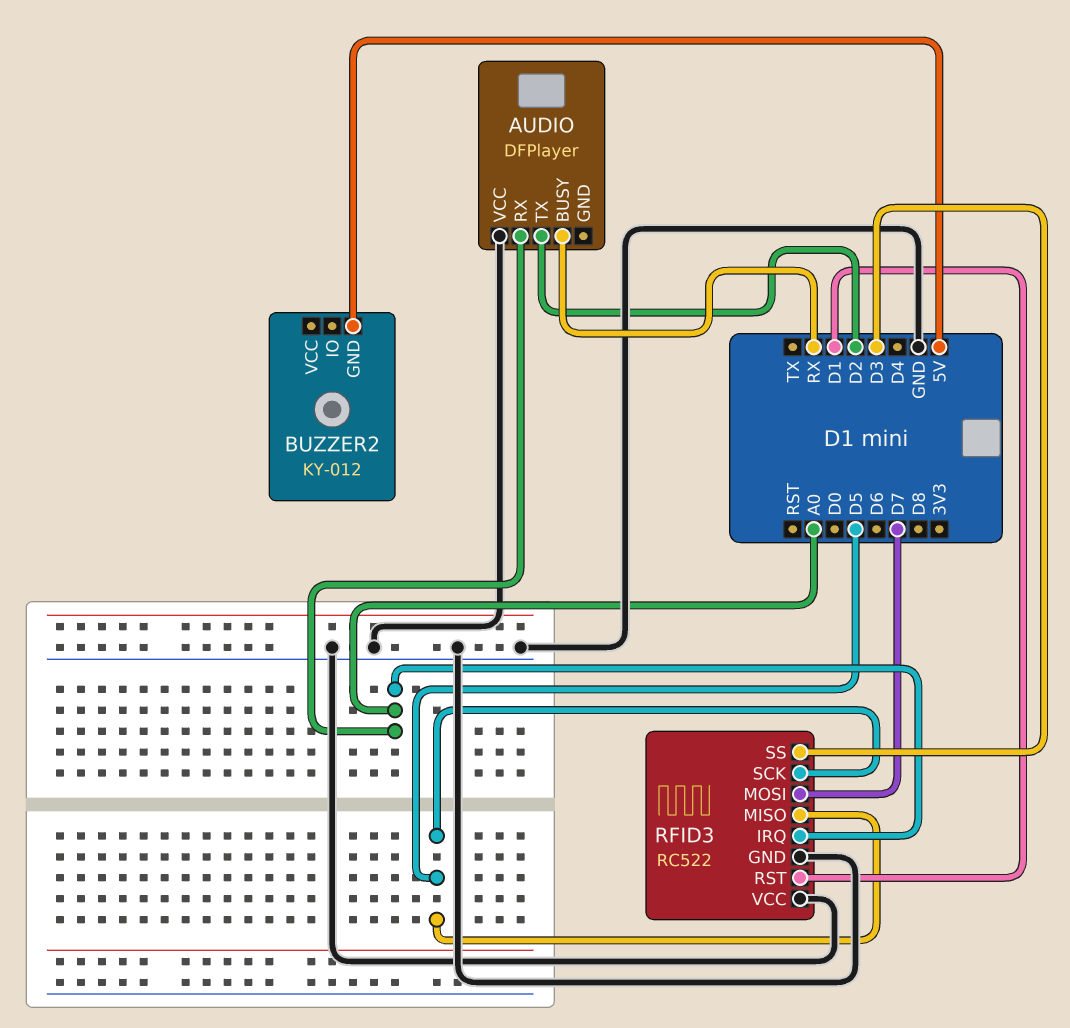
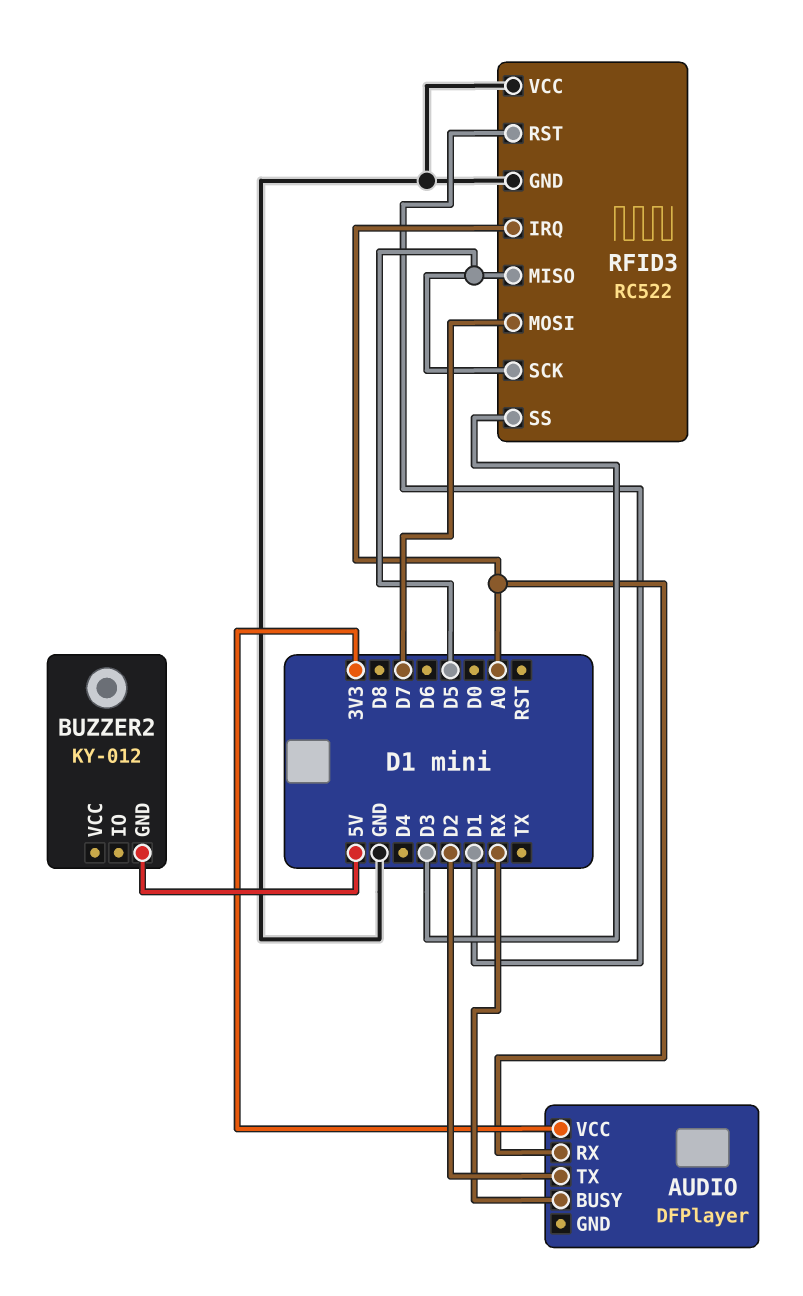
AUDIO pin VCC: GND -> 3V3

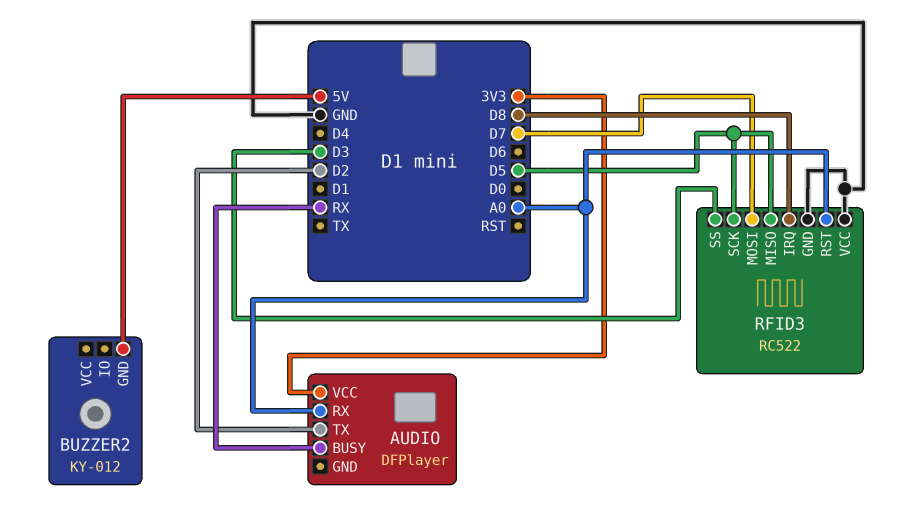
RFID3 pin IRQ: A0 -> D8
RFID3 pin RST: D1 -> A0

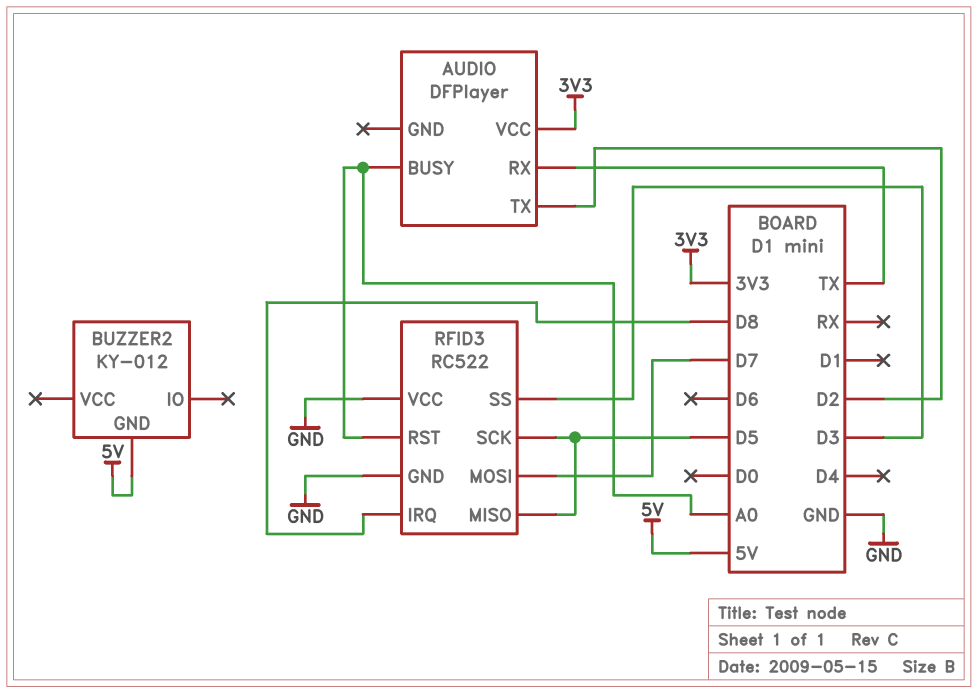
AUDIO pin BUSY: RX -> A0
AUDIO pin RX: A0 -> TX

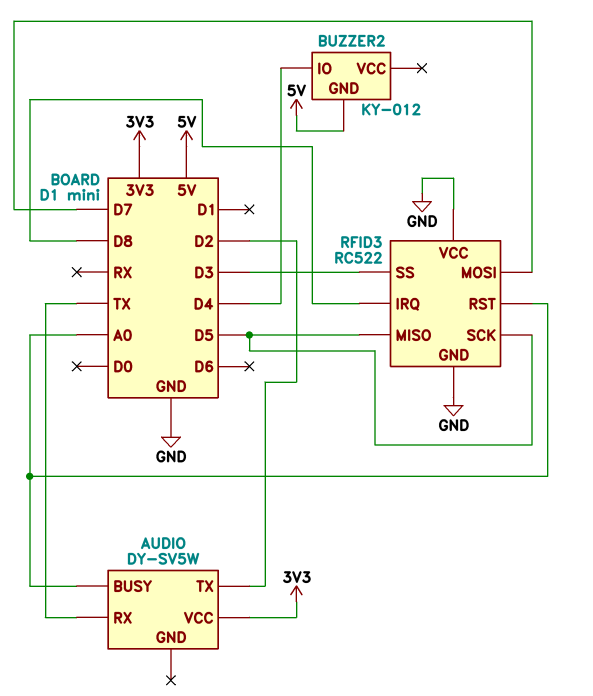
AUDIO: DFPlayer -> DY-SV5W
BUZZER2 pin IO: none -> D4

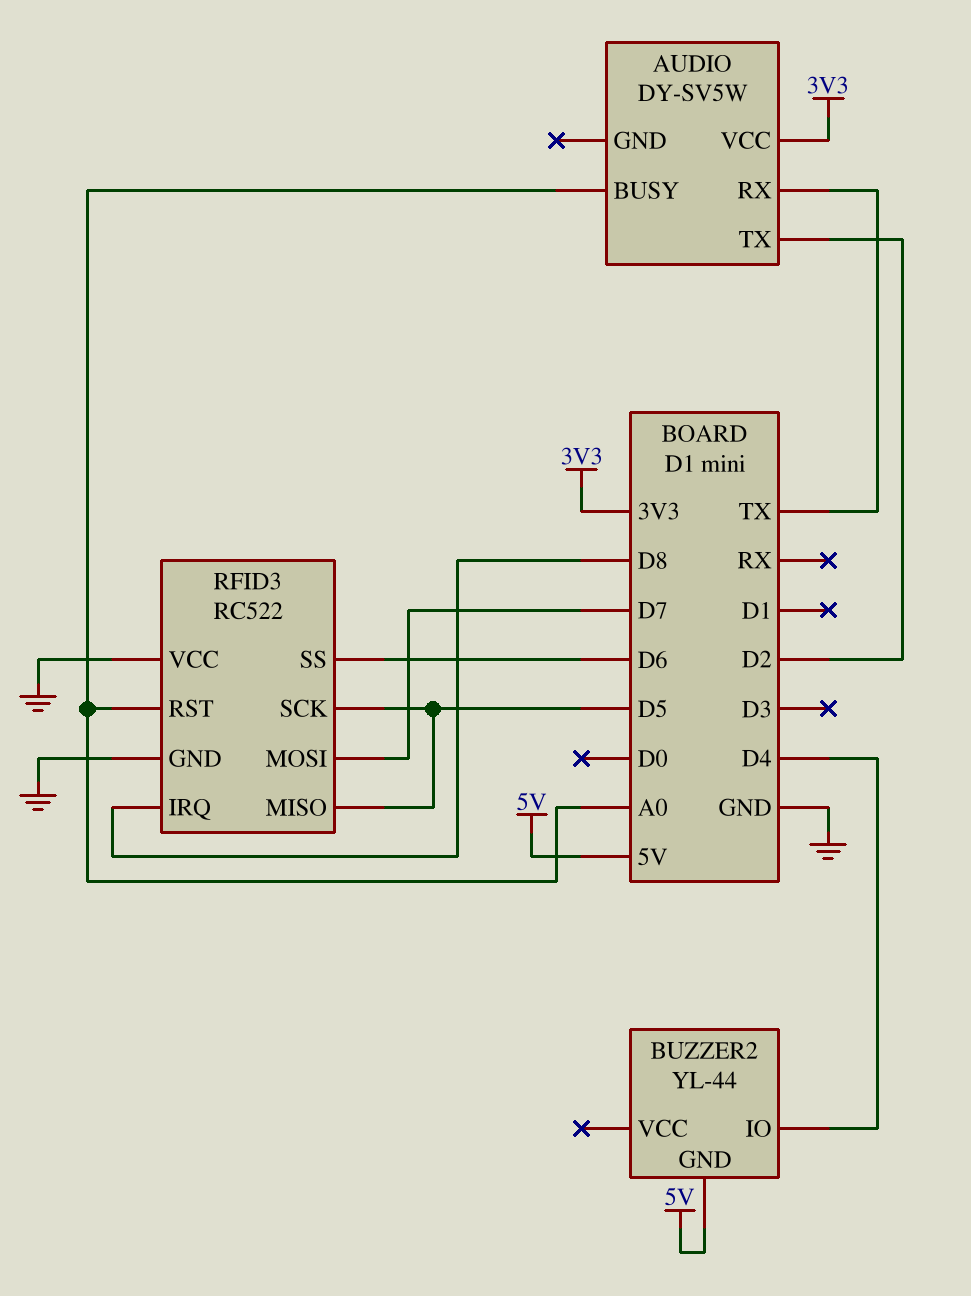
BUZZER2: KY-012 -> YL-44
RFID3 pin SS: D3 -> D6

